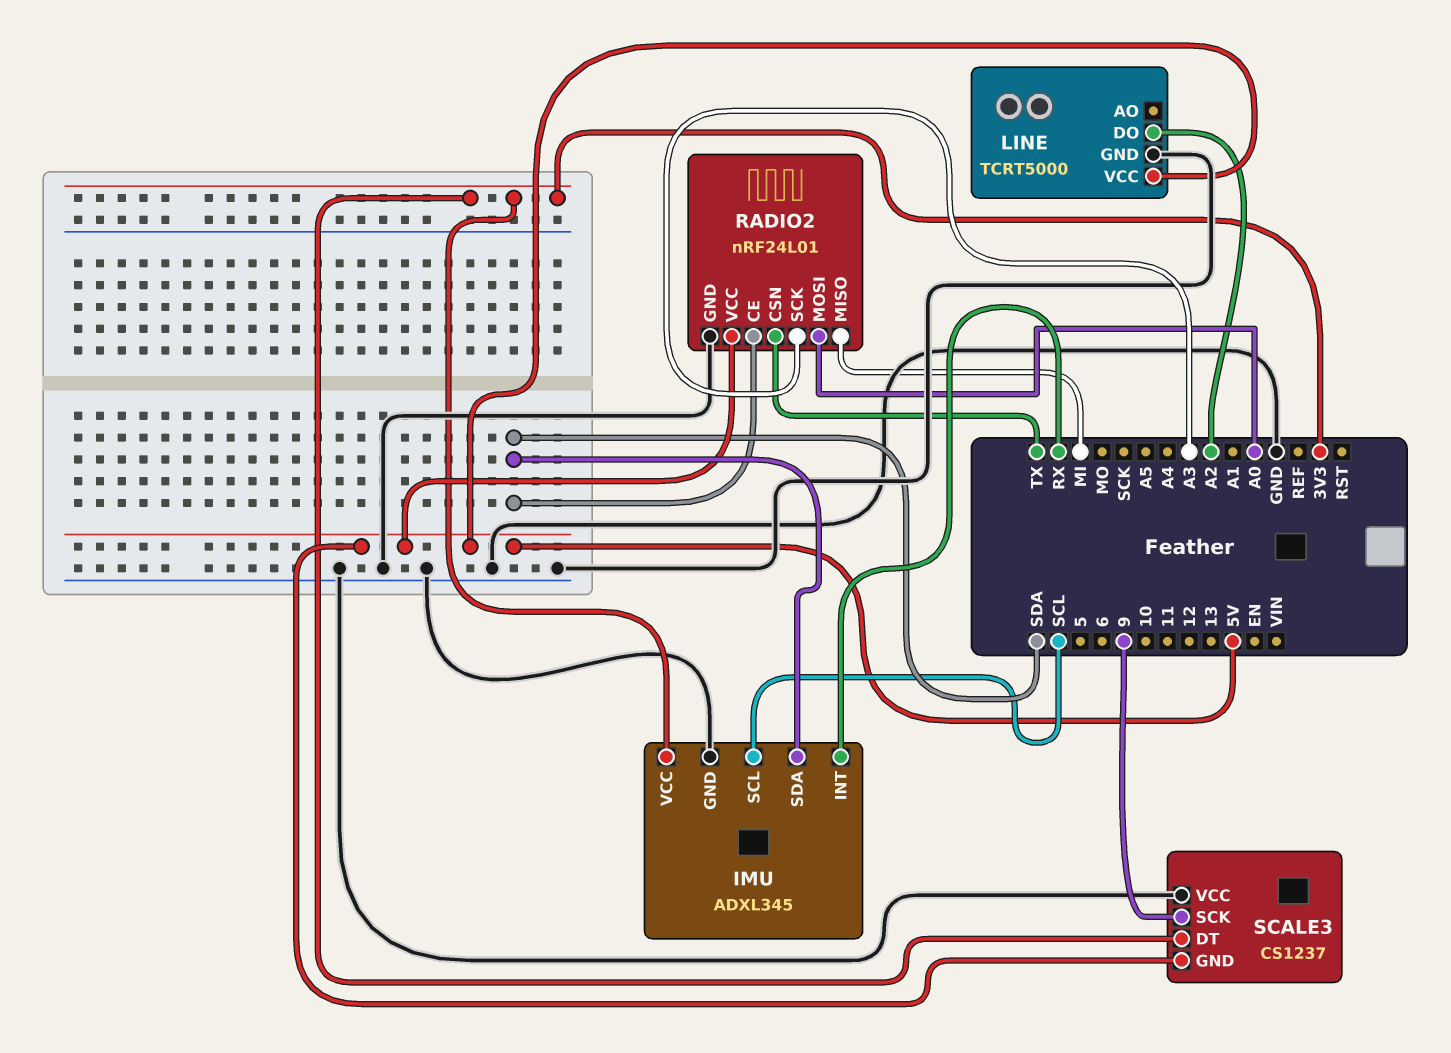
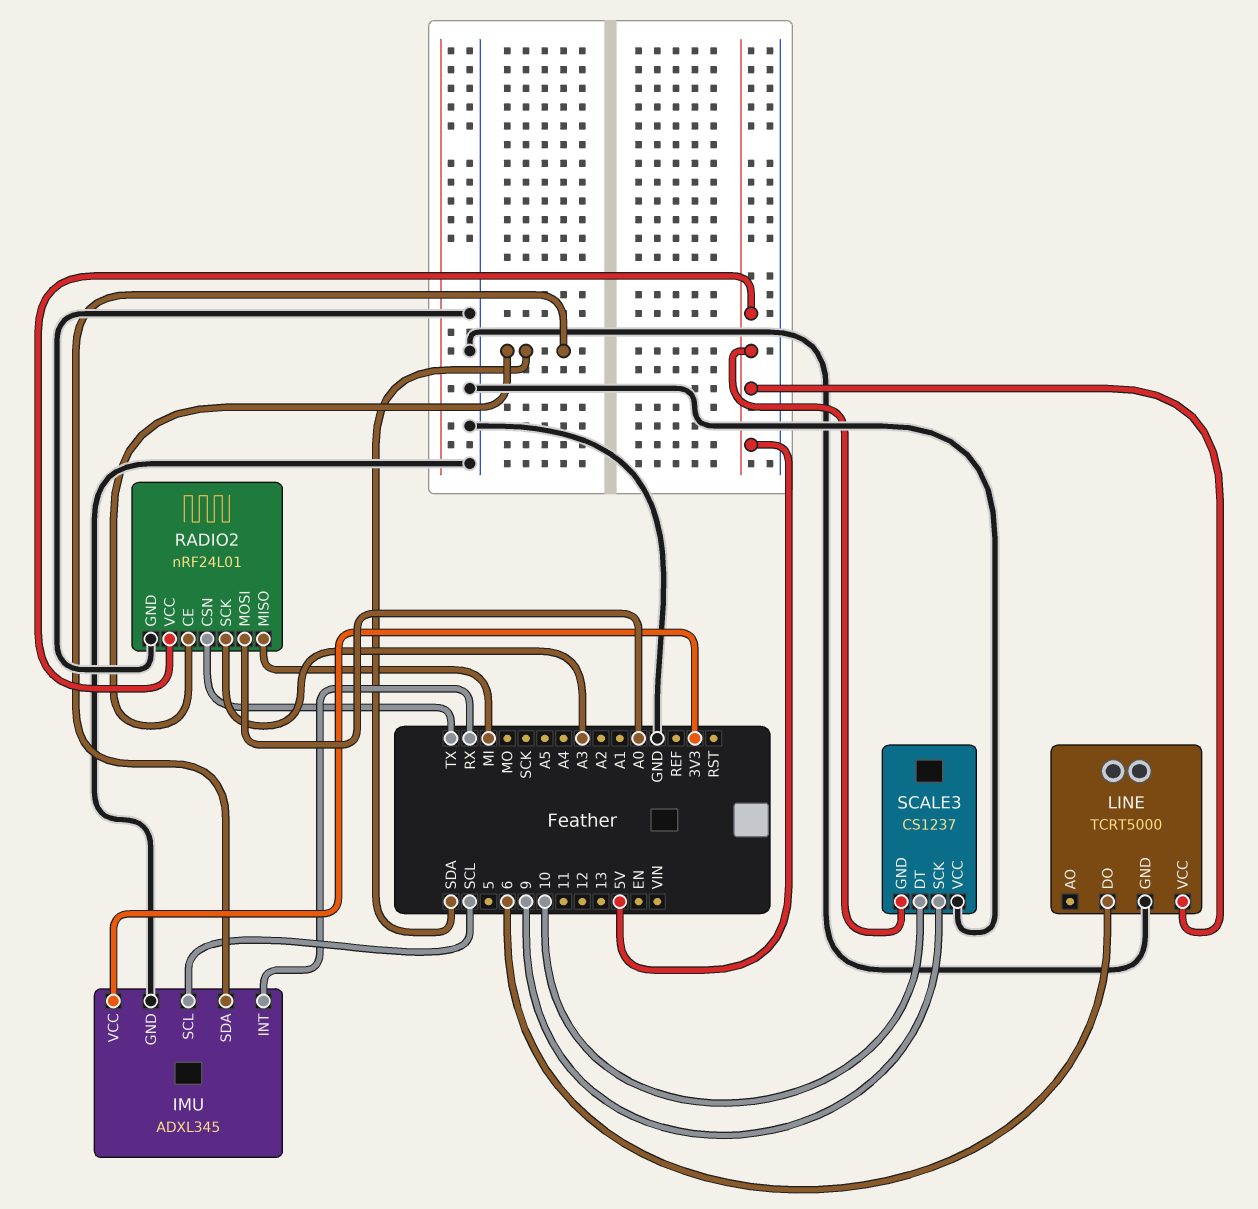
LINE pin DO: A2 -> 6
SCALE3 pin DT: 3V3 -> 10

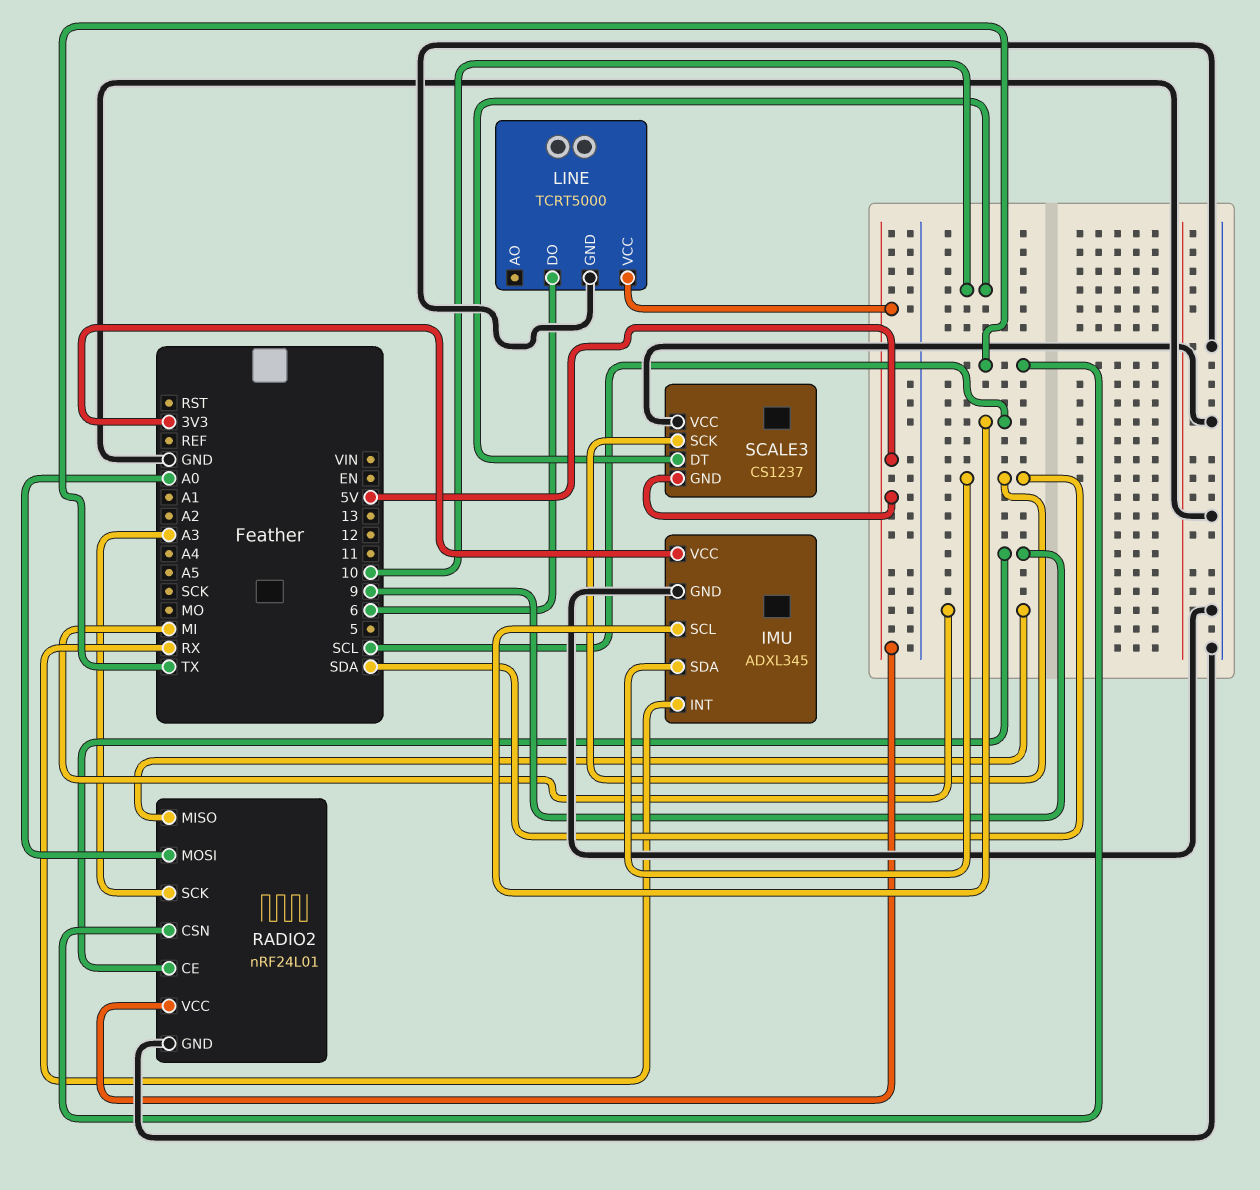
RADIO2 pin CE: SDA -> 9
SCALE3 pin SCK: 9 -> SDA

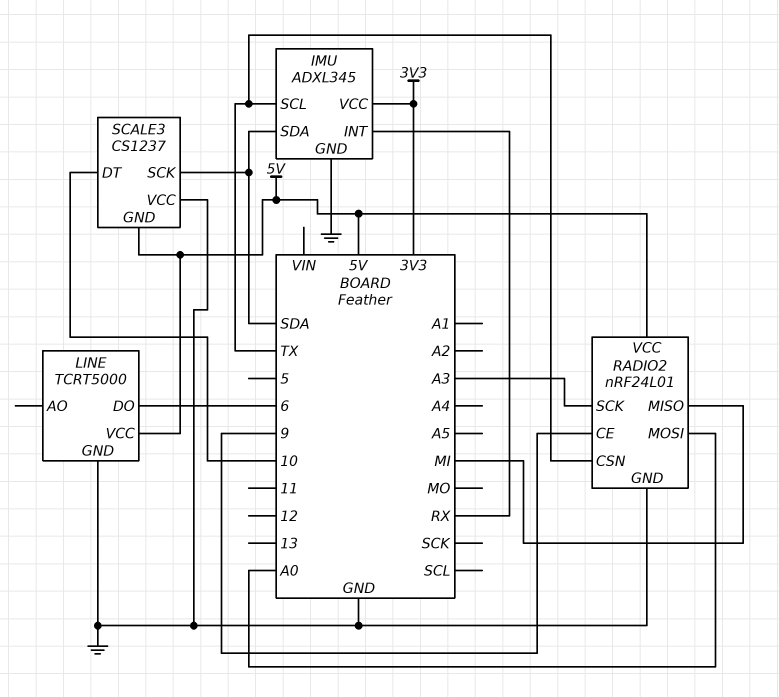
IMU pin SCL: SCL -> TX

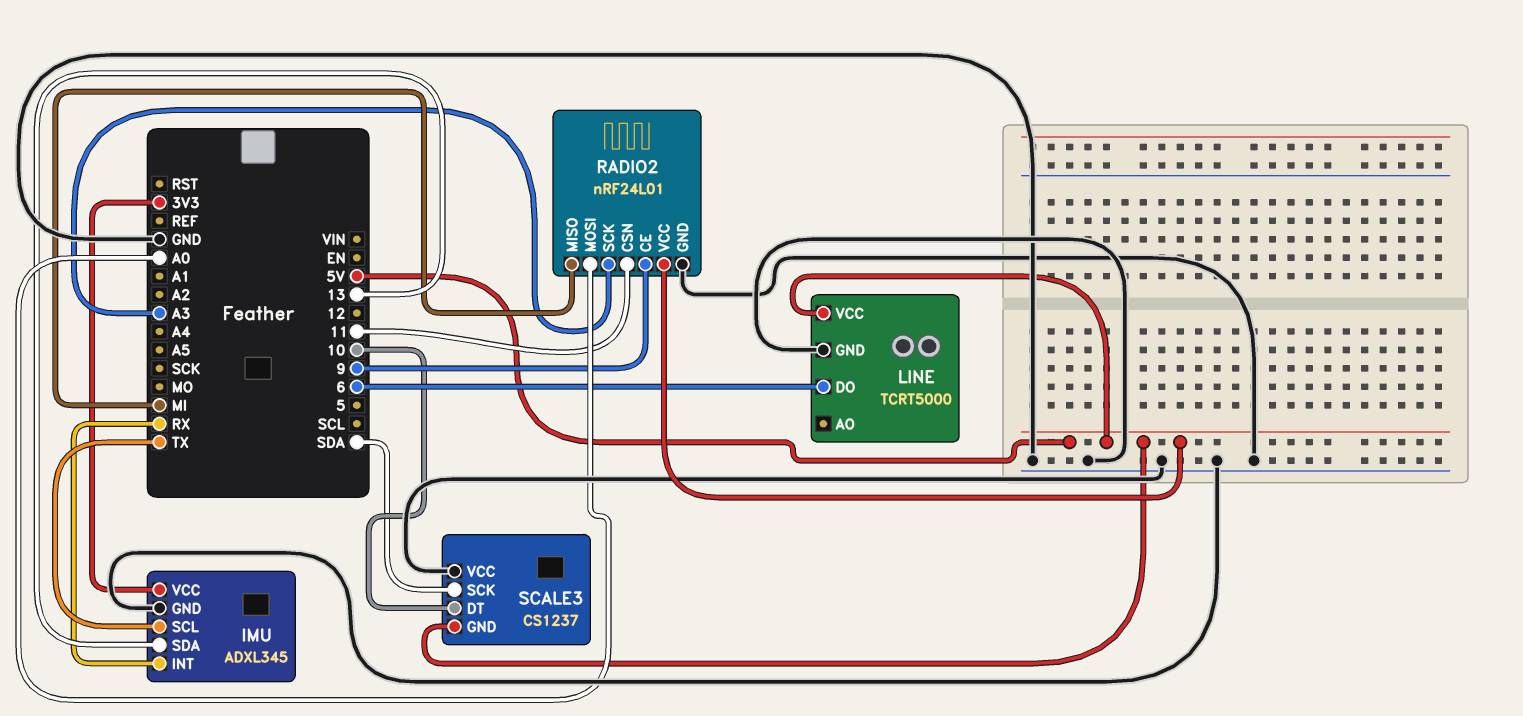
IMU pin SDA: SDA -> 13
RADIO2 pin CSN: TX -> 11

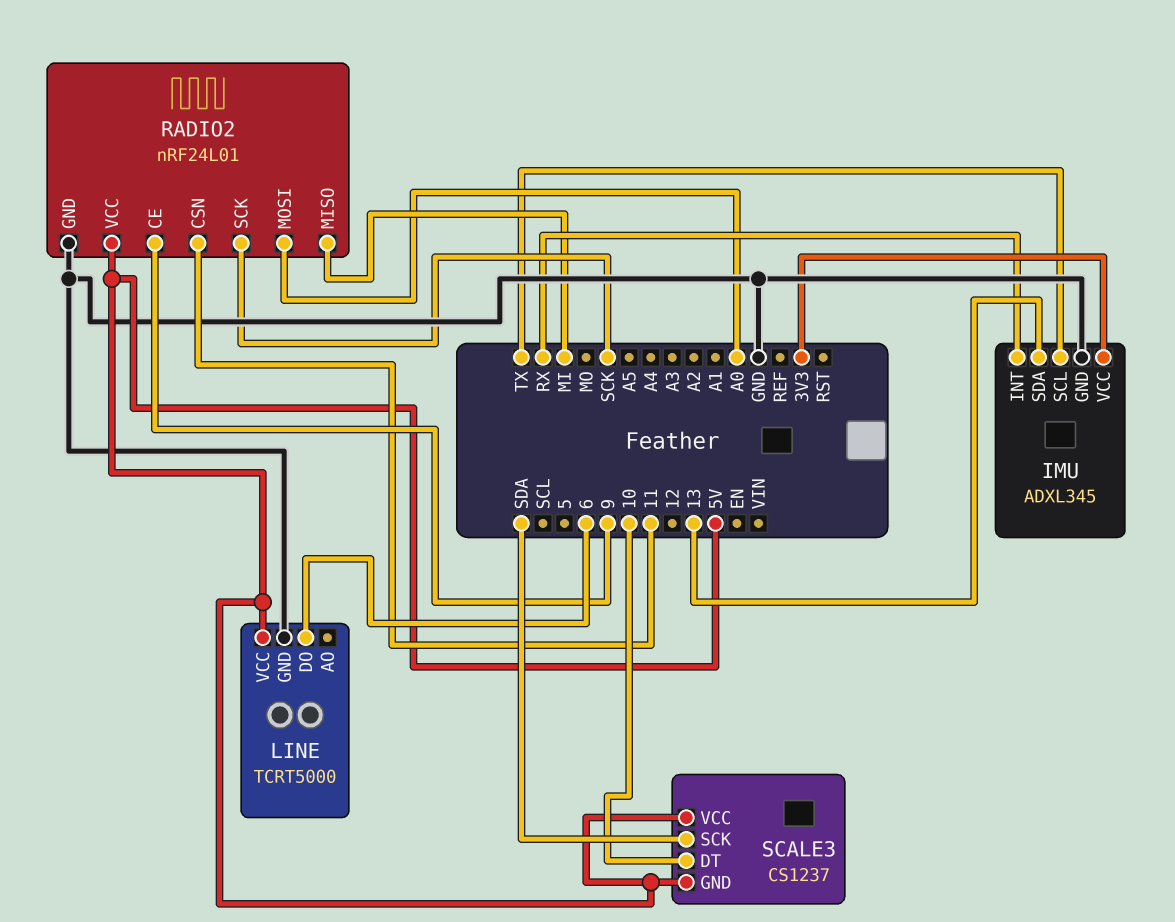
RADIO2 pin SCK: A3 -> SCK
SCALE3 pin VCC: GND -> 5V

